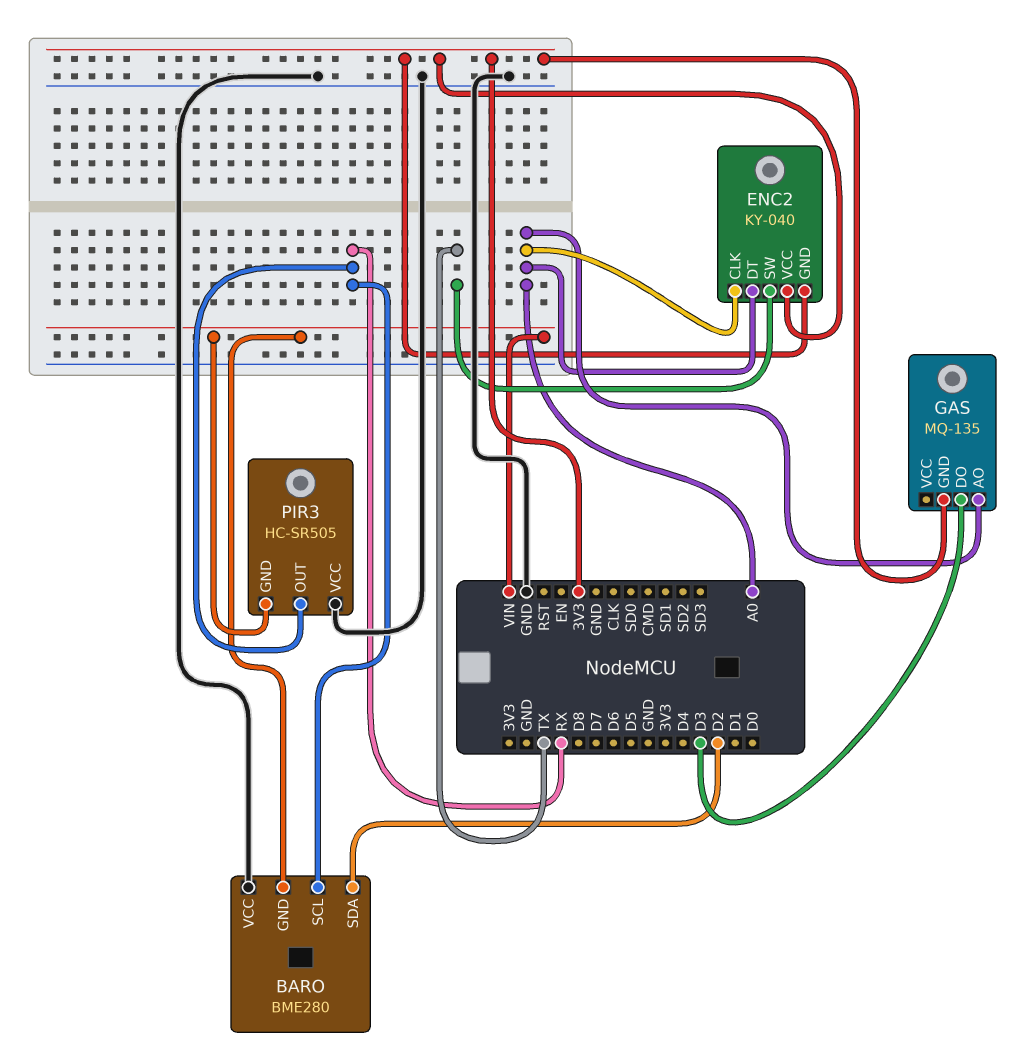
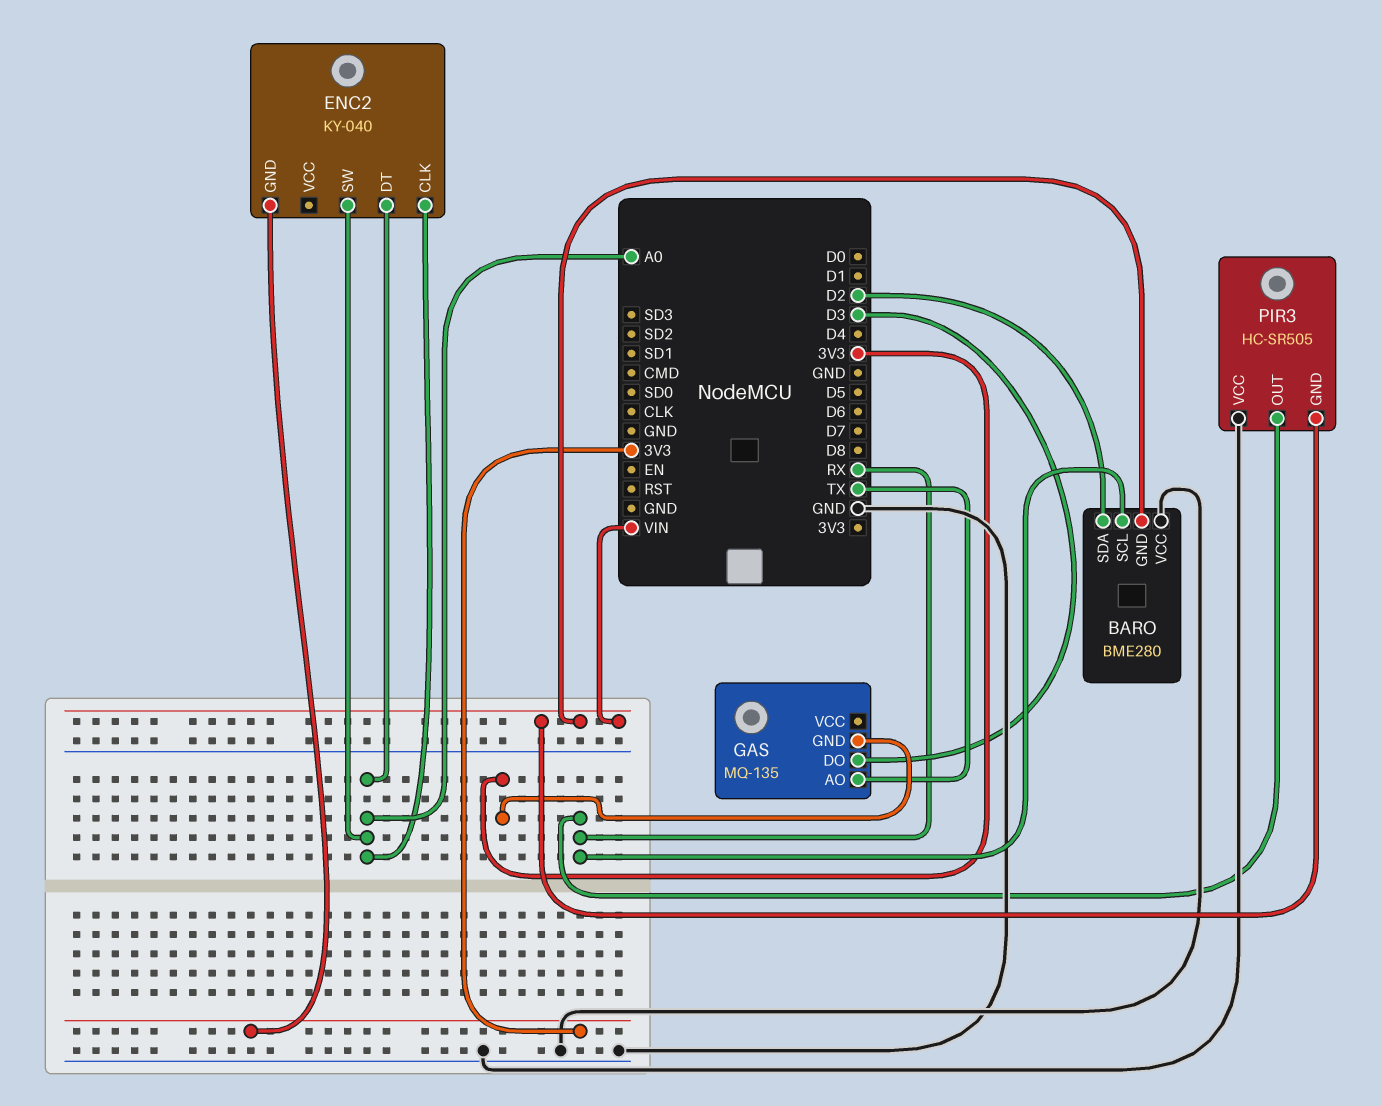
ENC2 pin SW: TX -> A0
ENC2 pin VCC: 3V3 -> none
GAS pin AO: A0 -> TX

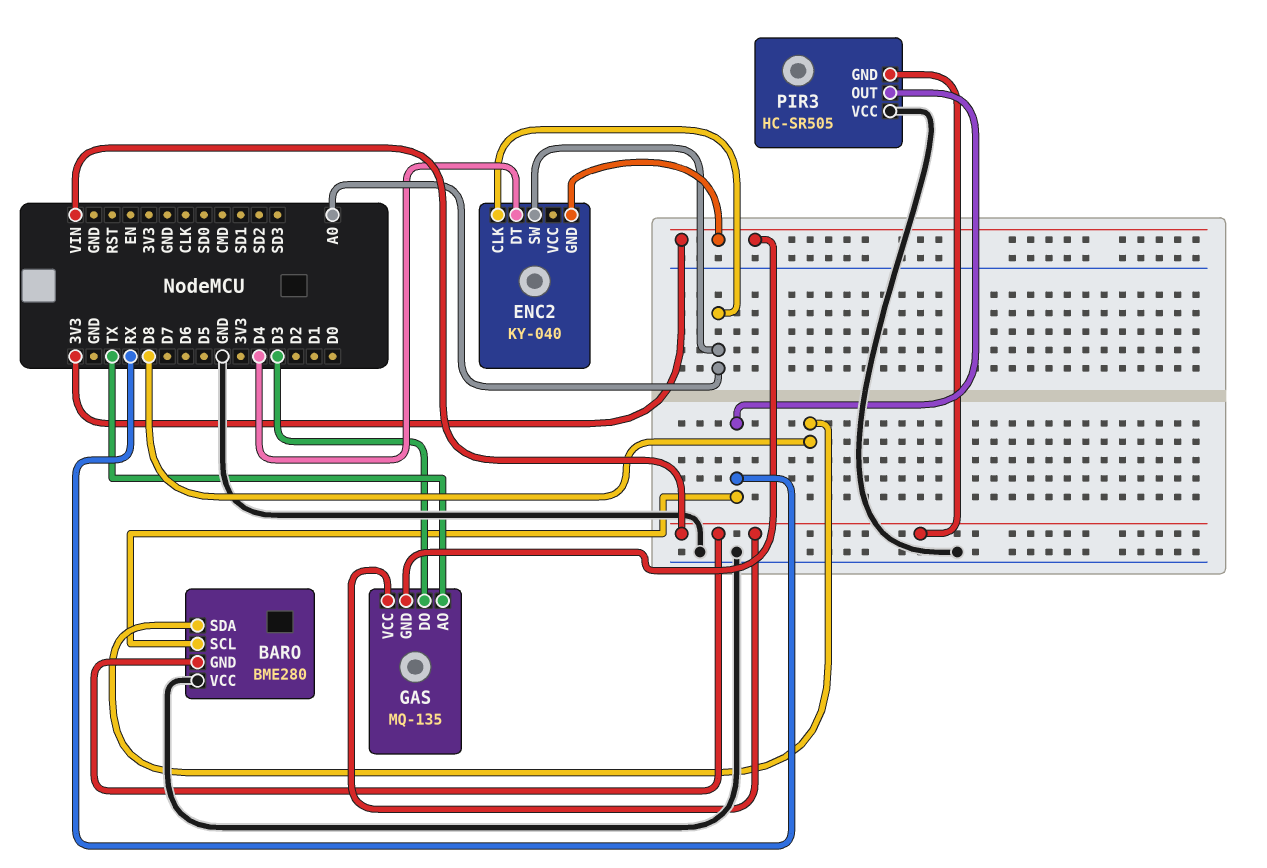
BARO pin SDA: D2 -> D8
ENC2 pin DT: A0 -> D4
GAS pin VCC: none -> VIN

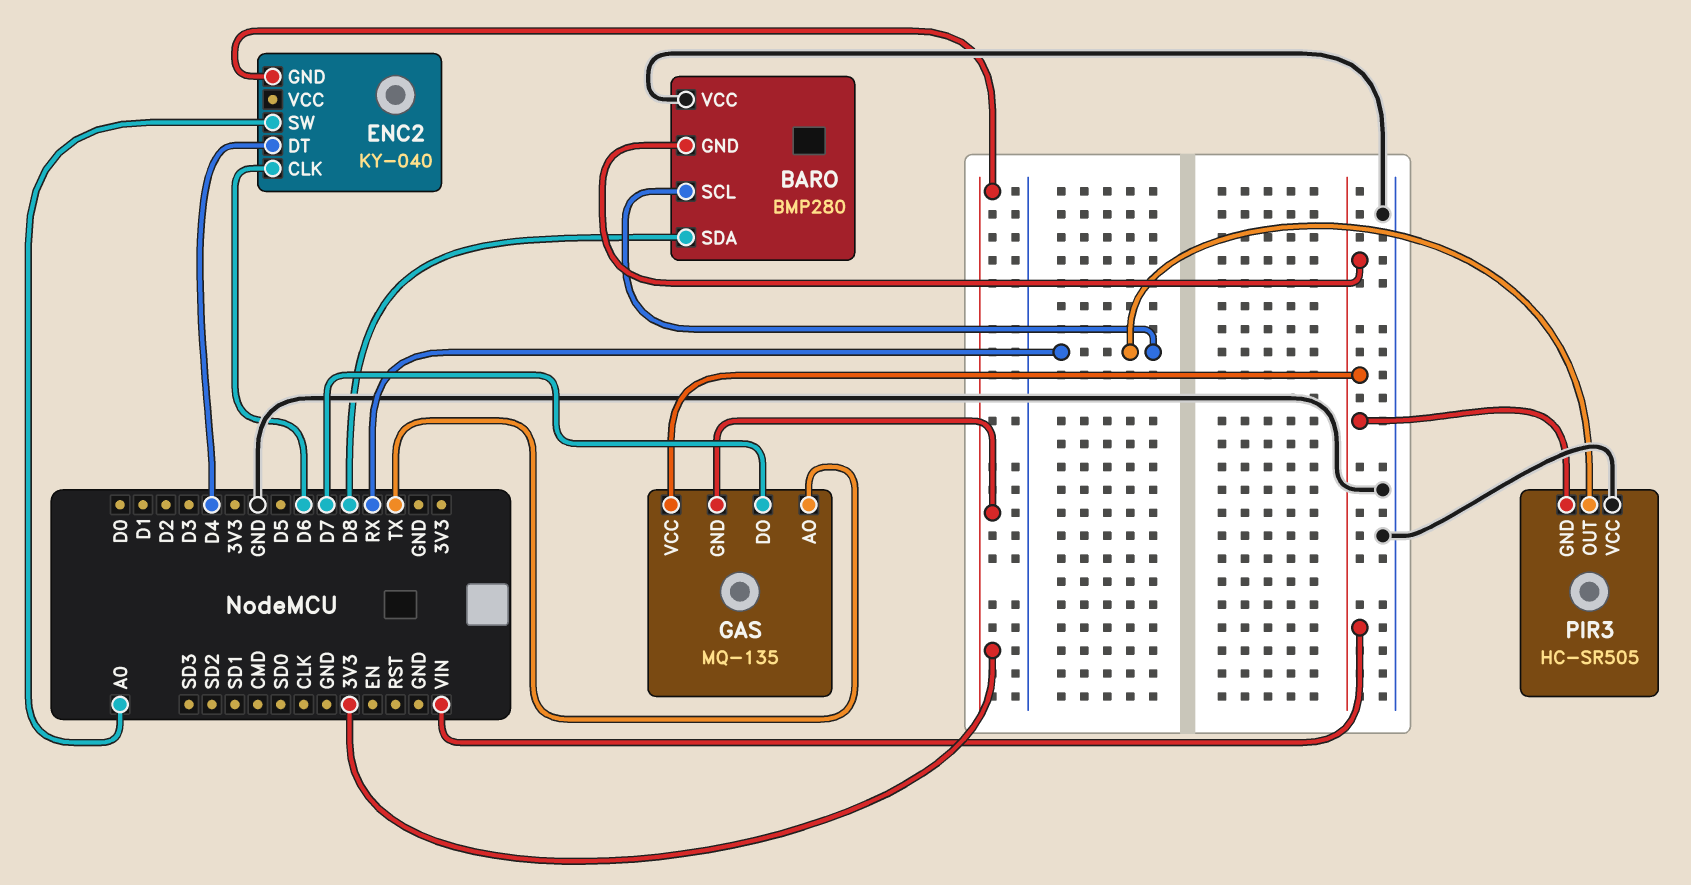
BARO: BME280 -> BMP280
ENC2 pin CLK: A0 -> D6
GAS pin DO: D3 -> D7

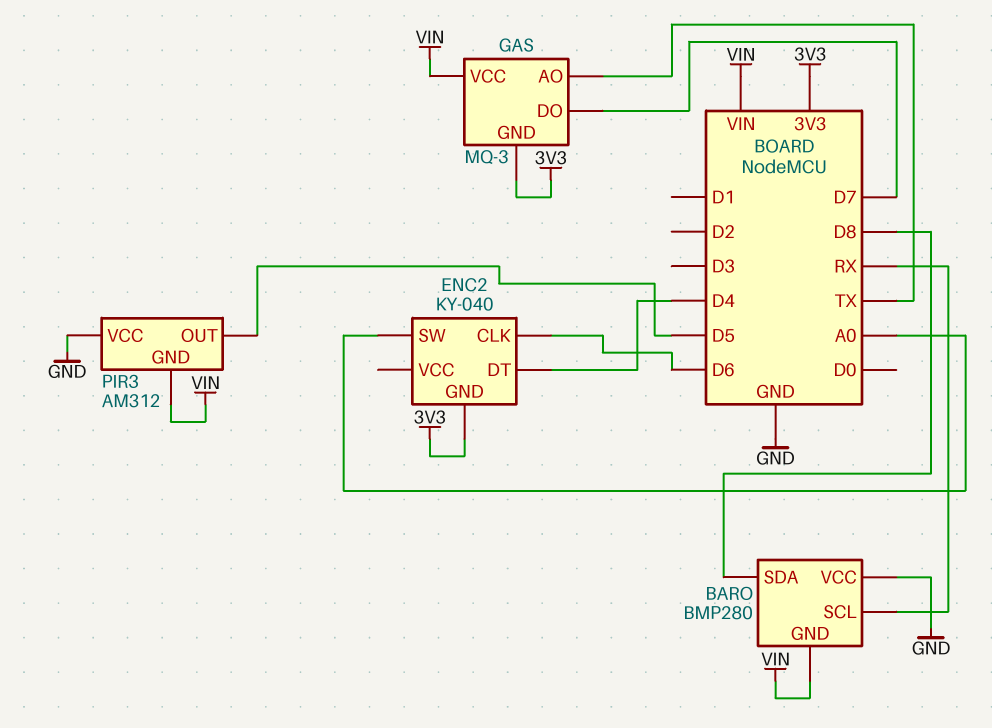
GAS: MQ-135 -> MQ-3
PIR3: HC-SR505 -> AM312
PIR3 pin OUT: RX -> D5

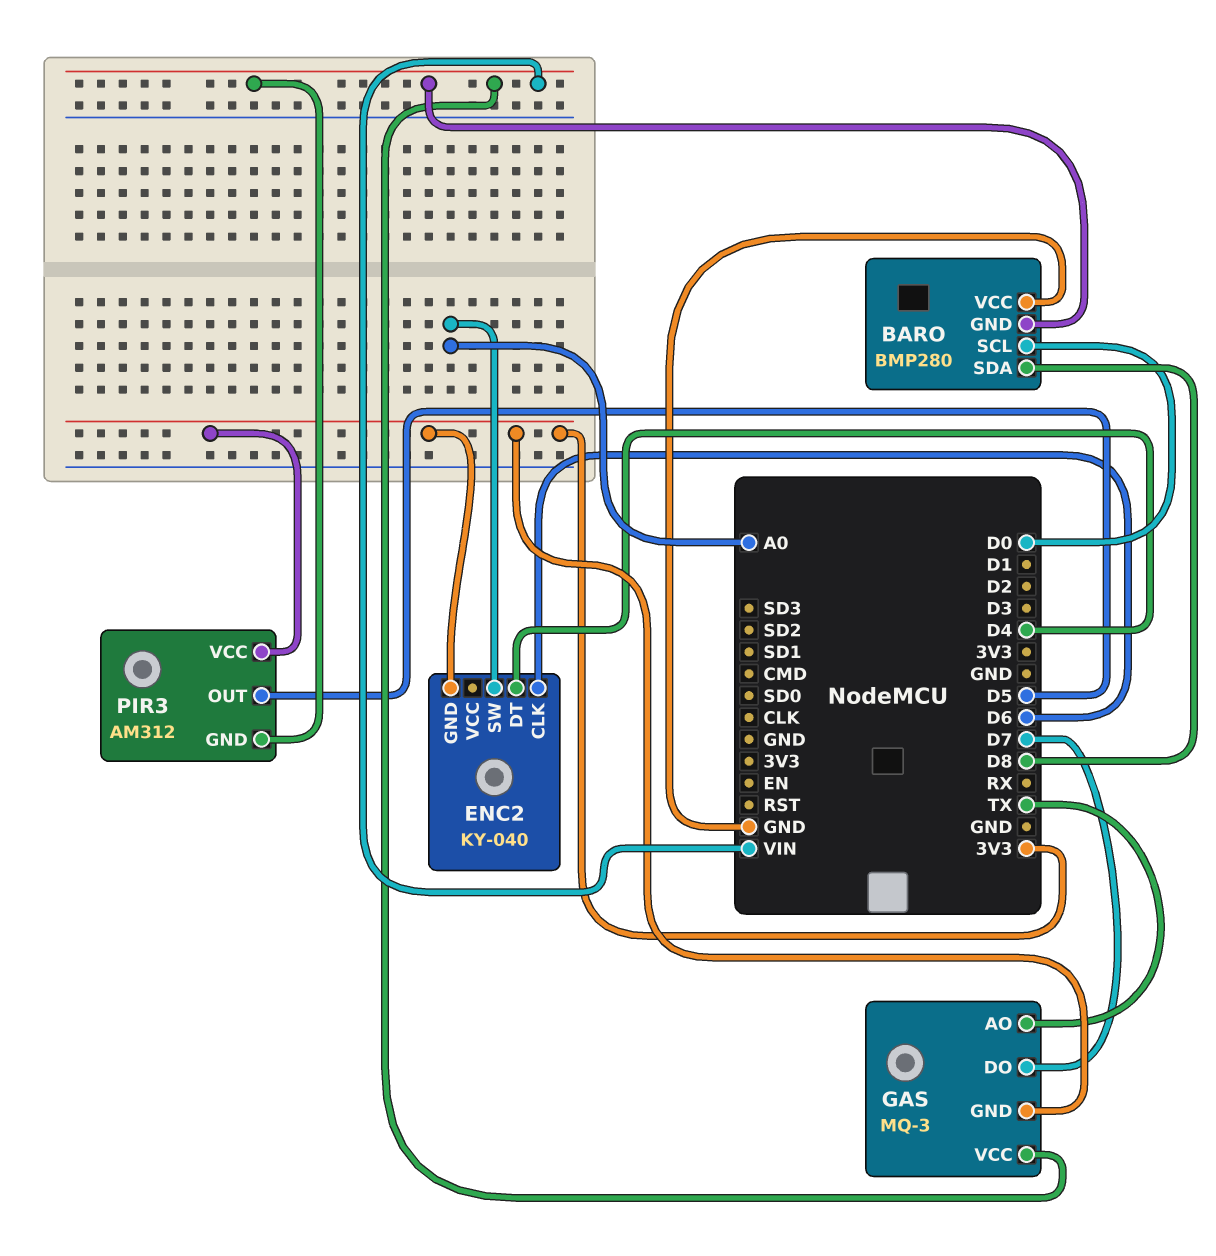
BARO pin SCL: RX -> D0
PIR3 pin VCC: GND -> 3V3

